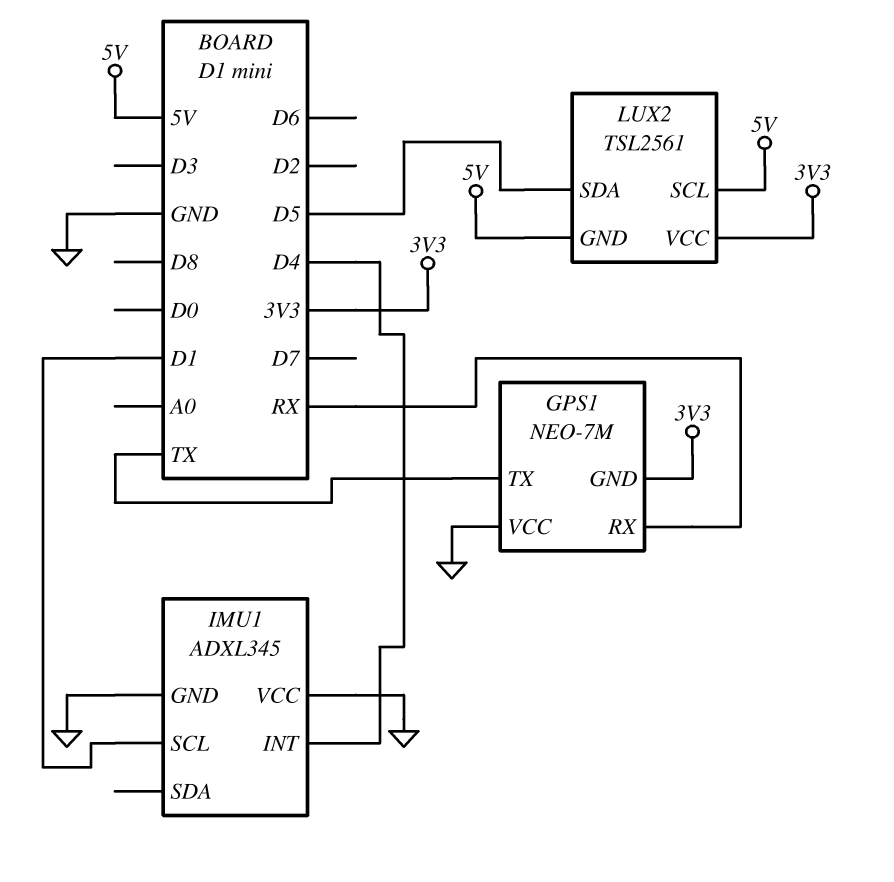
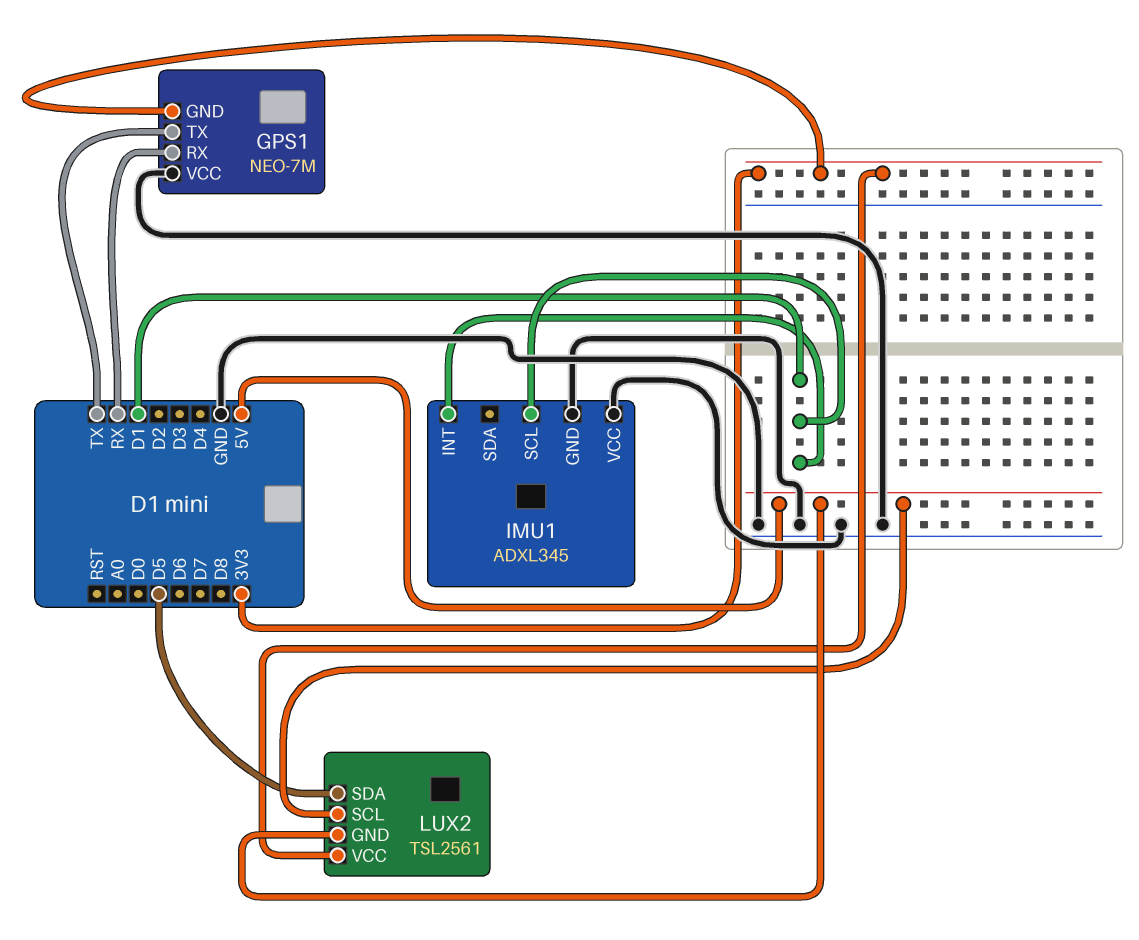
IMU1 pin INT: D4 -> D1

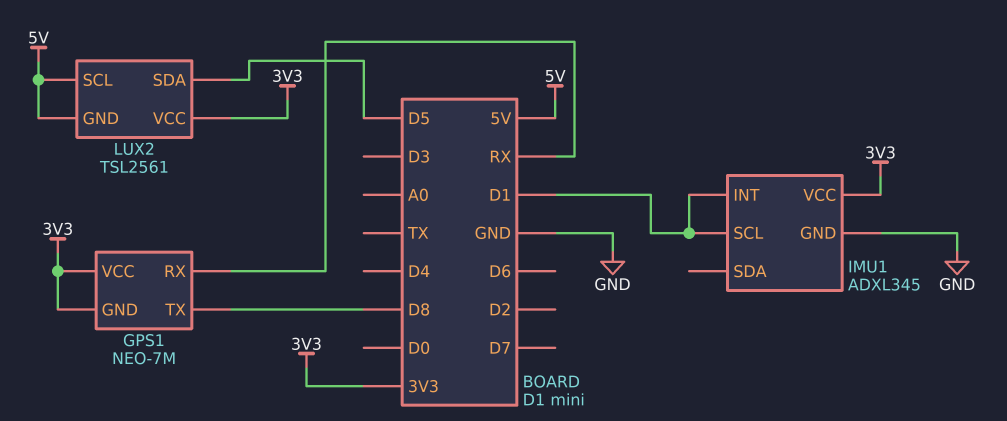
GPS1 pin TX: TX -> D8
GPS1 pin VCC: GND -> 3V3
IMU1 pin VCC: GND -> 3V3

